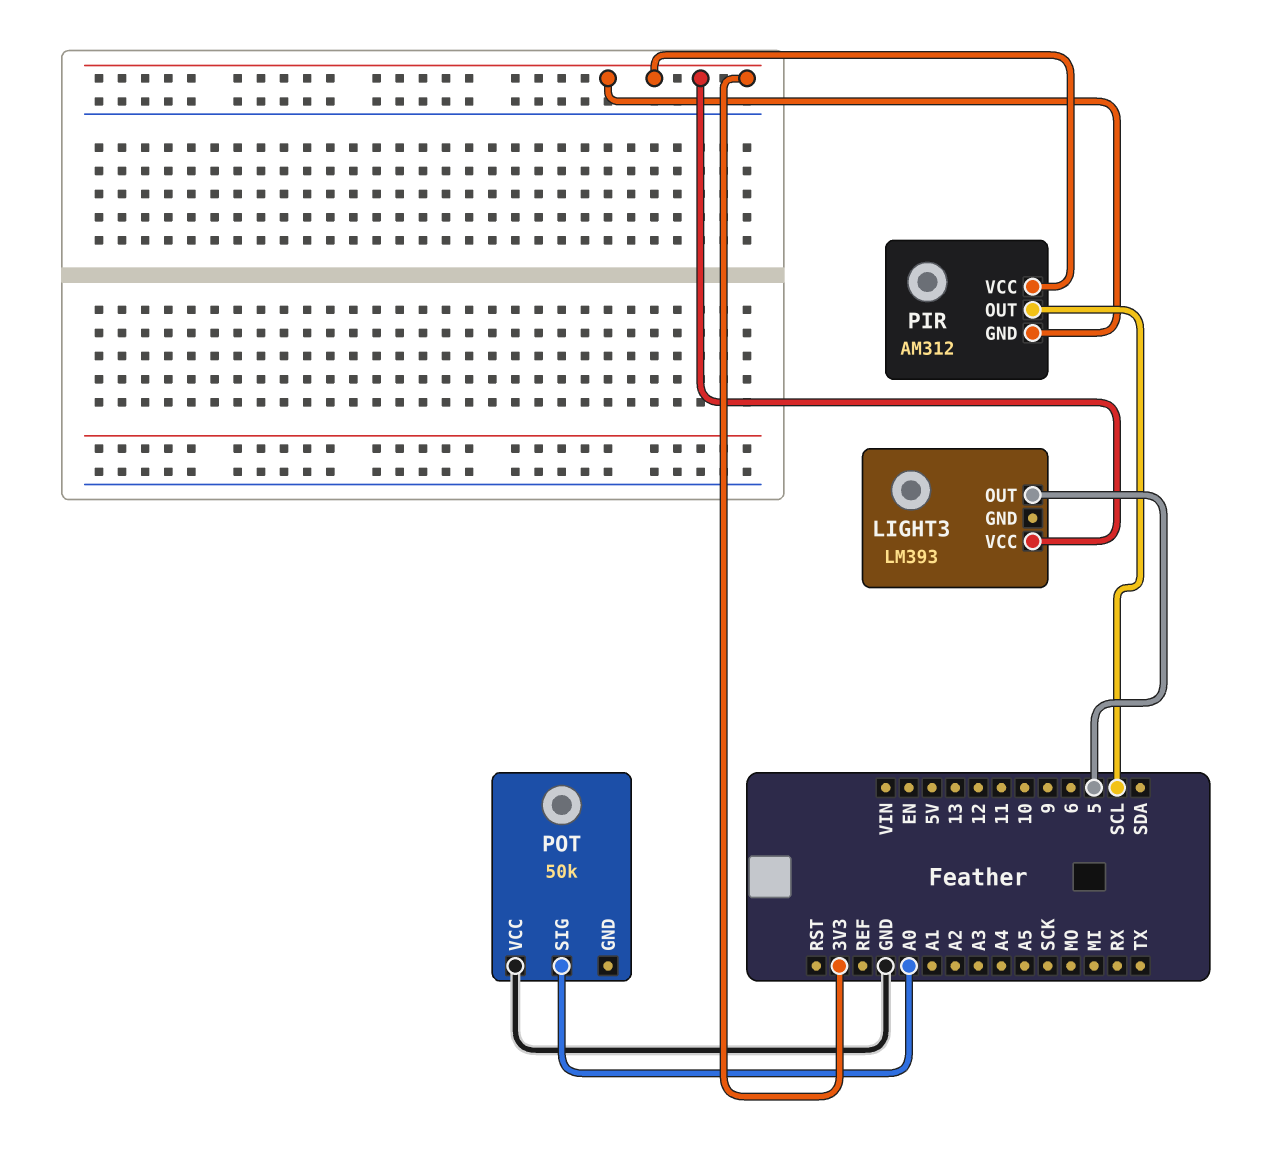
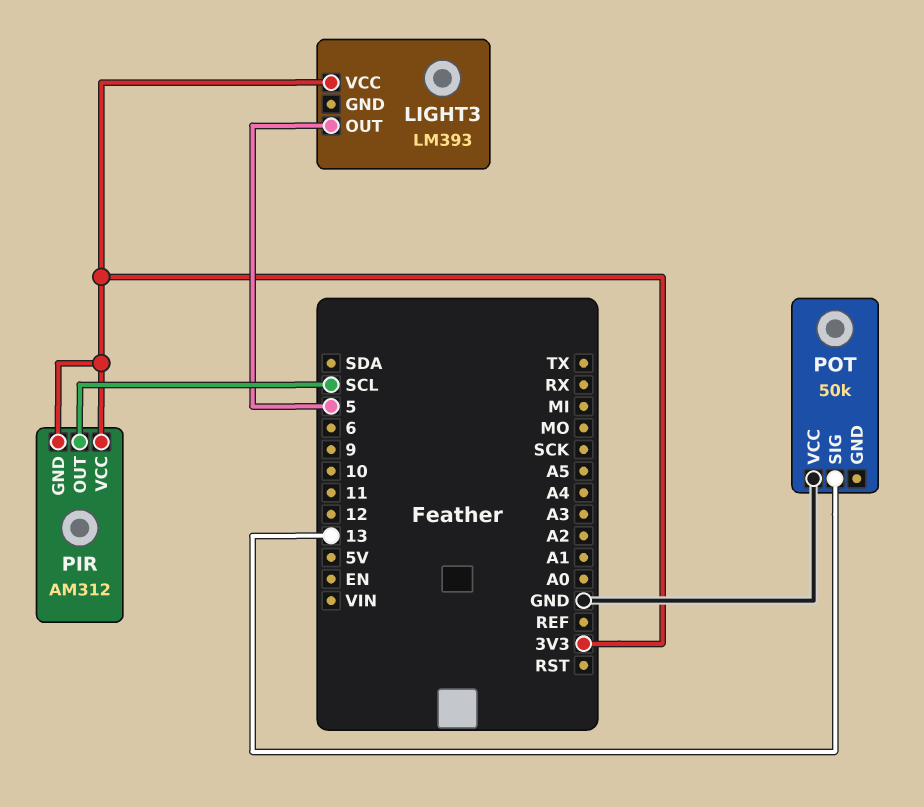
POT pin SIG: A0 -> 13

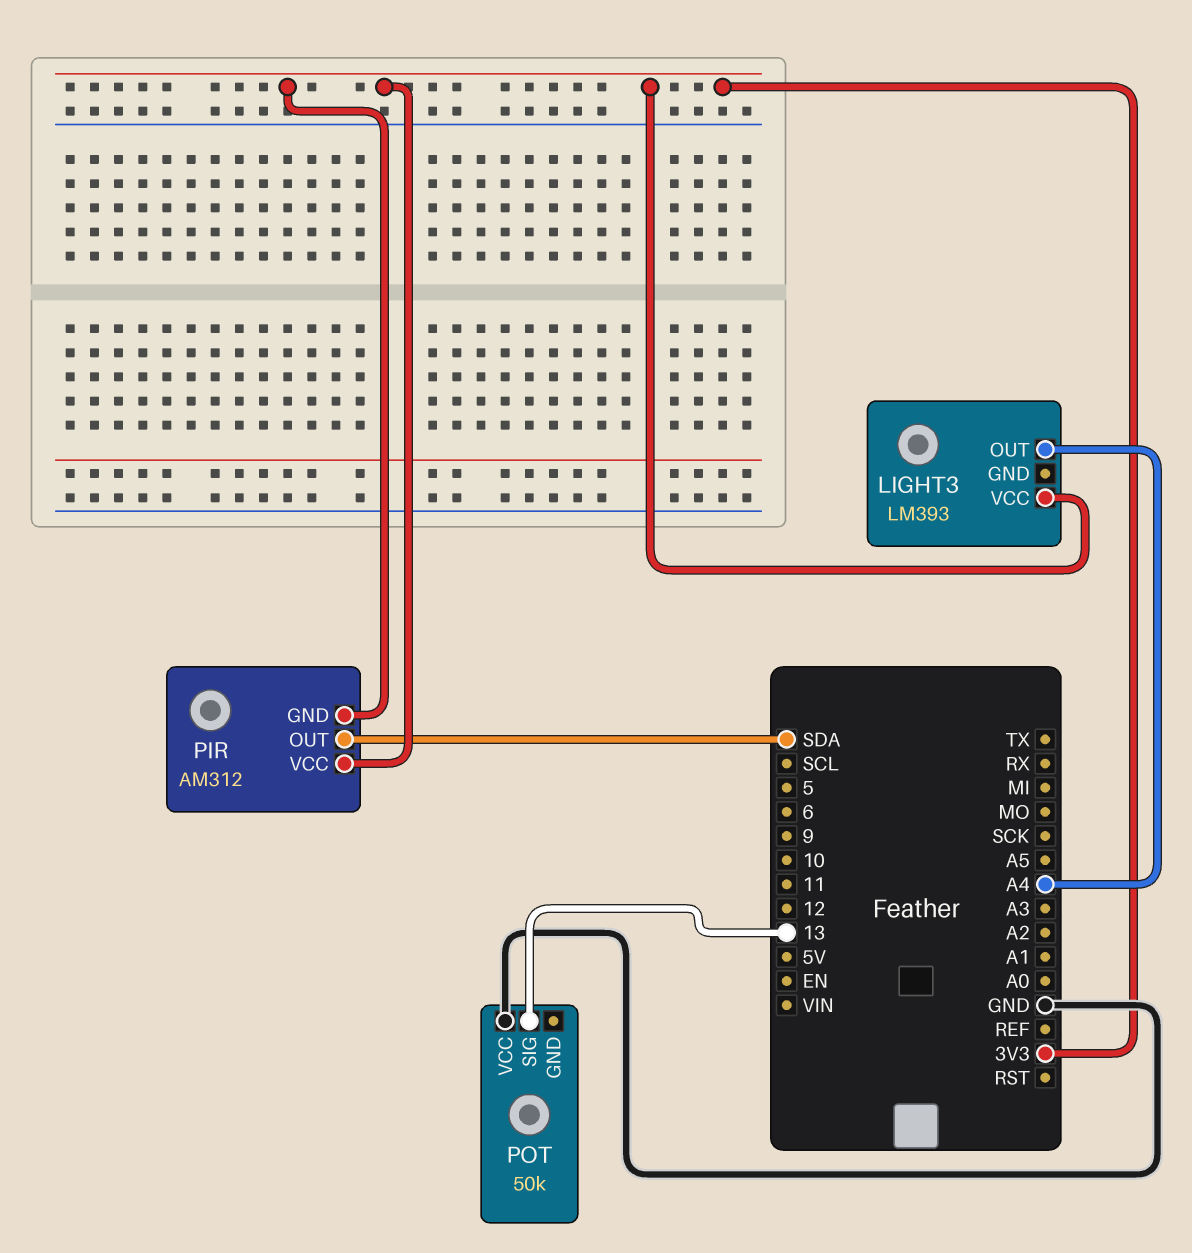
LIGHT3 pin OUT: 5 -> A4
PIR pin OUT: SCL -> SDA

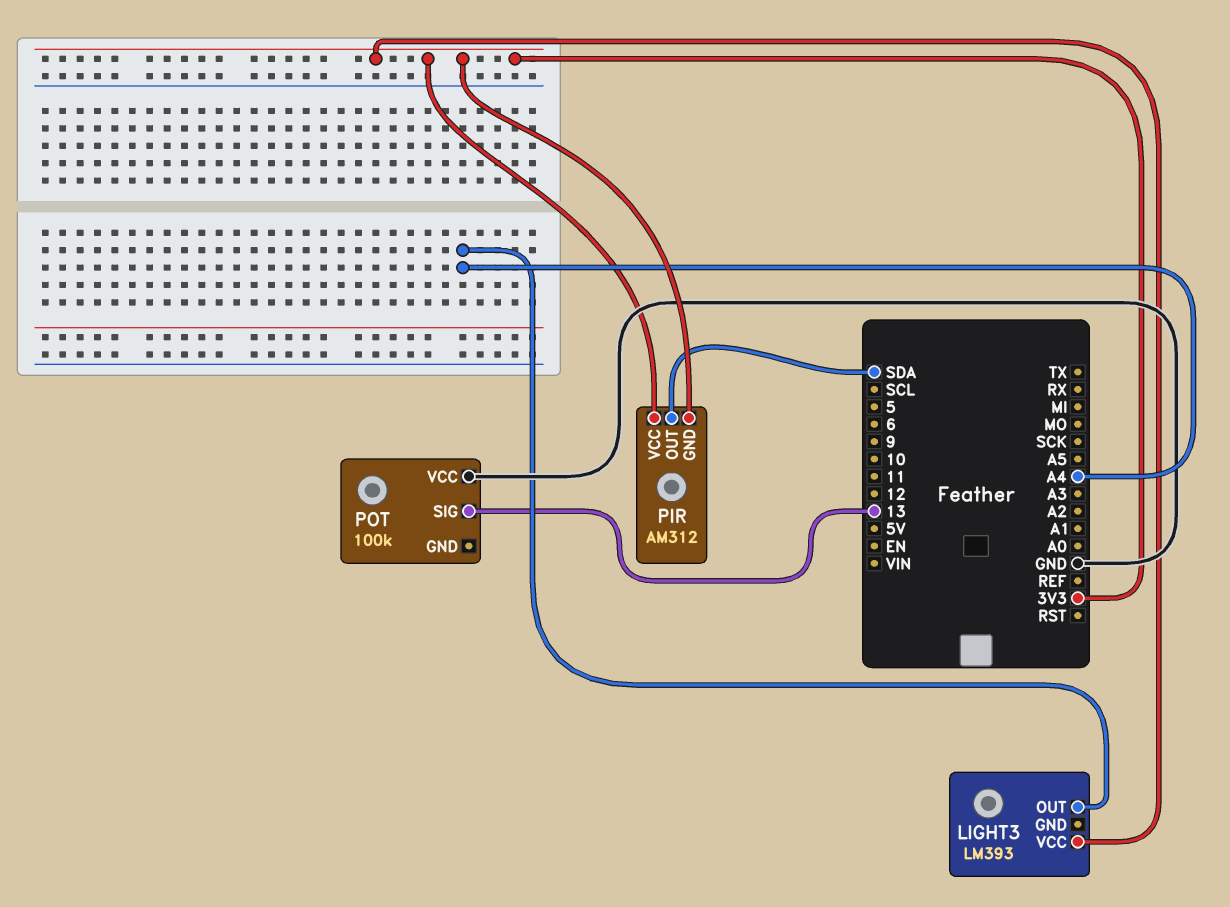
POT: 50k -> 100k

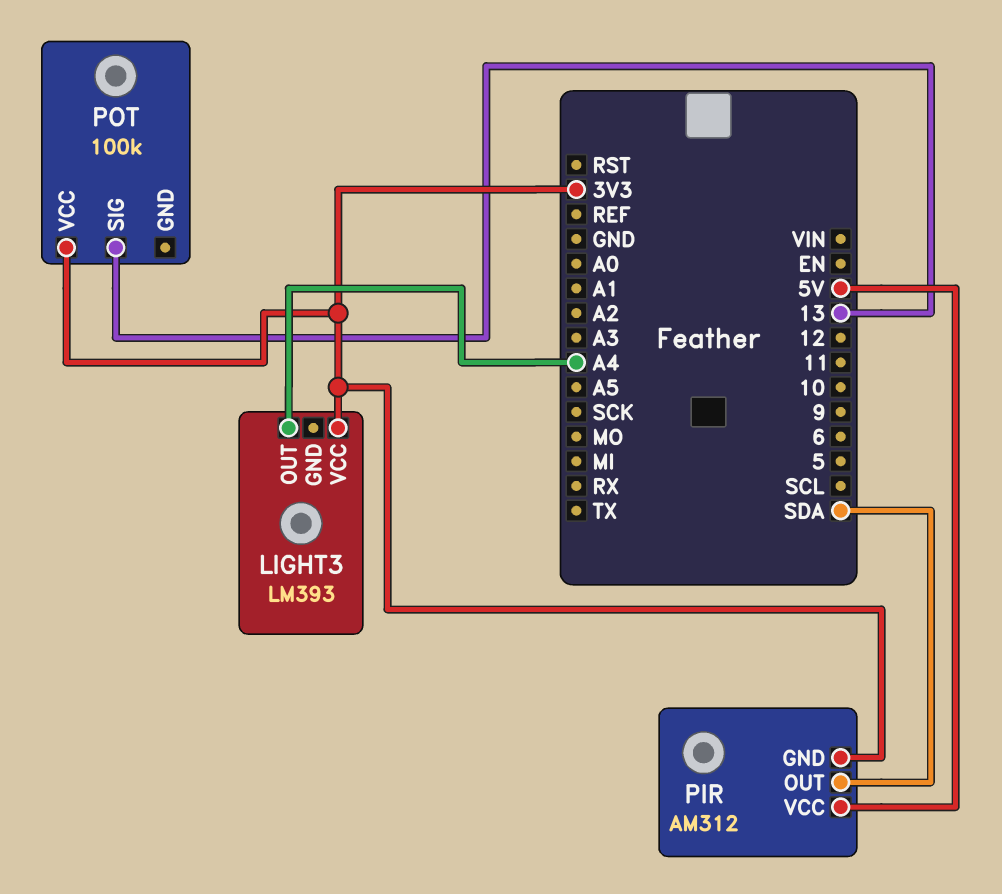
PIR pin VCC: 3V3 -> 5V
POT pin VCC: GND -> 3V3

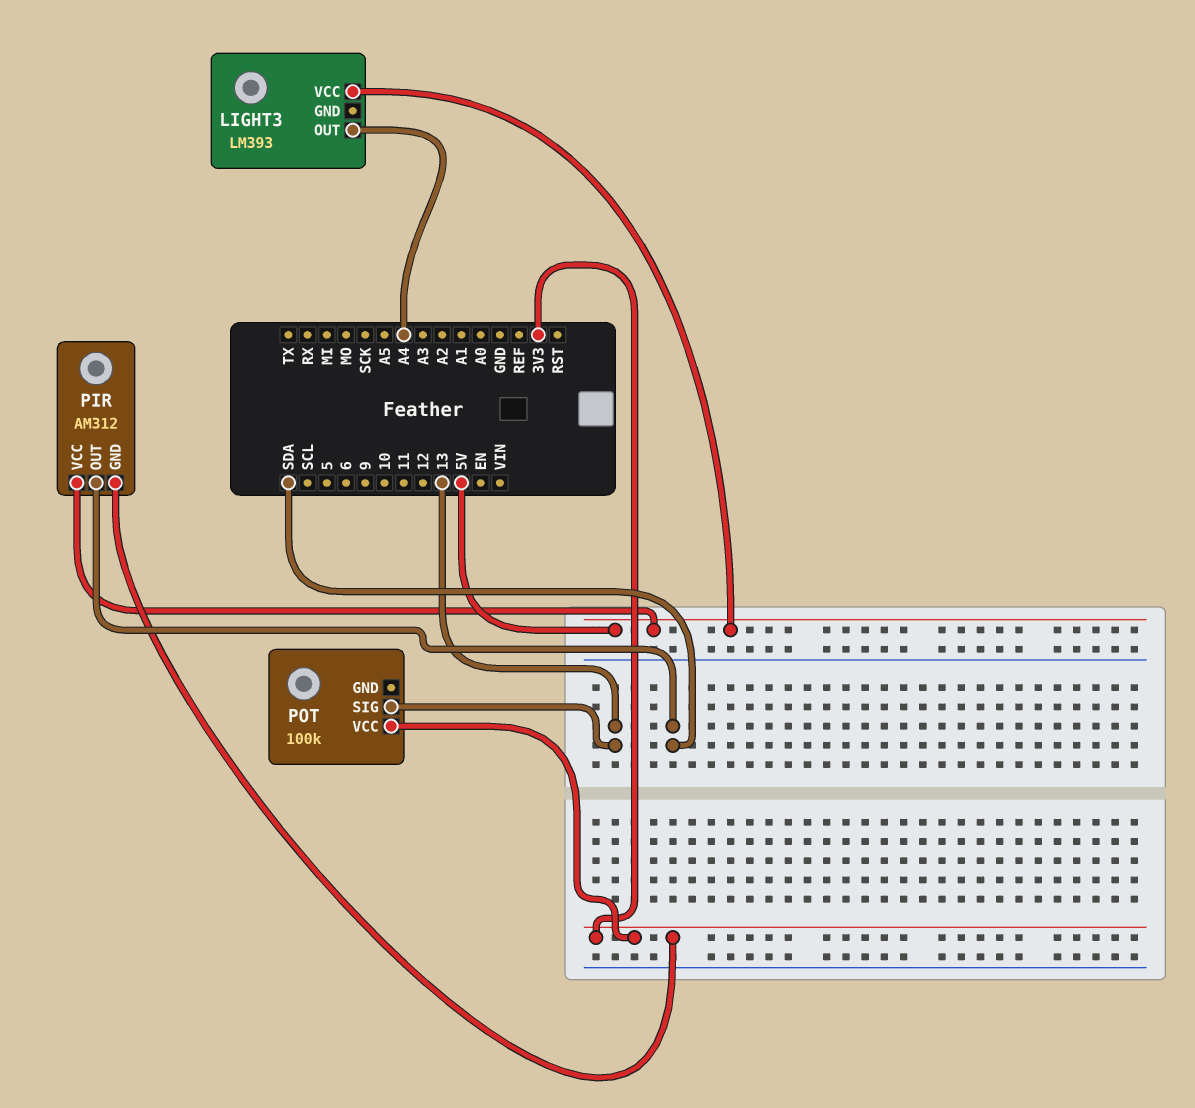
LIGHT3 pin VCC: 3V3 -> 5V

